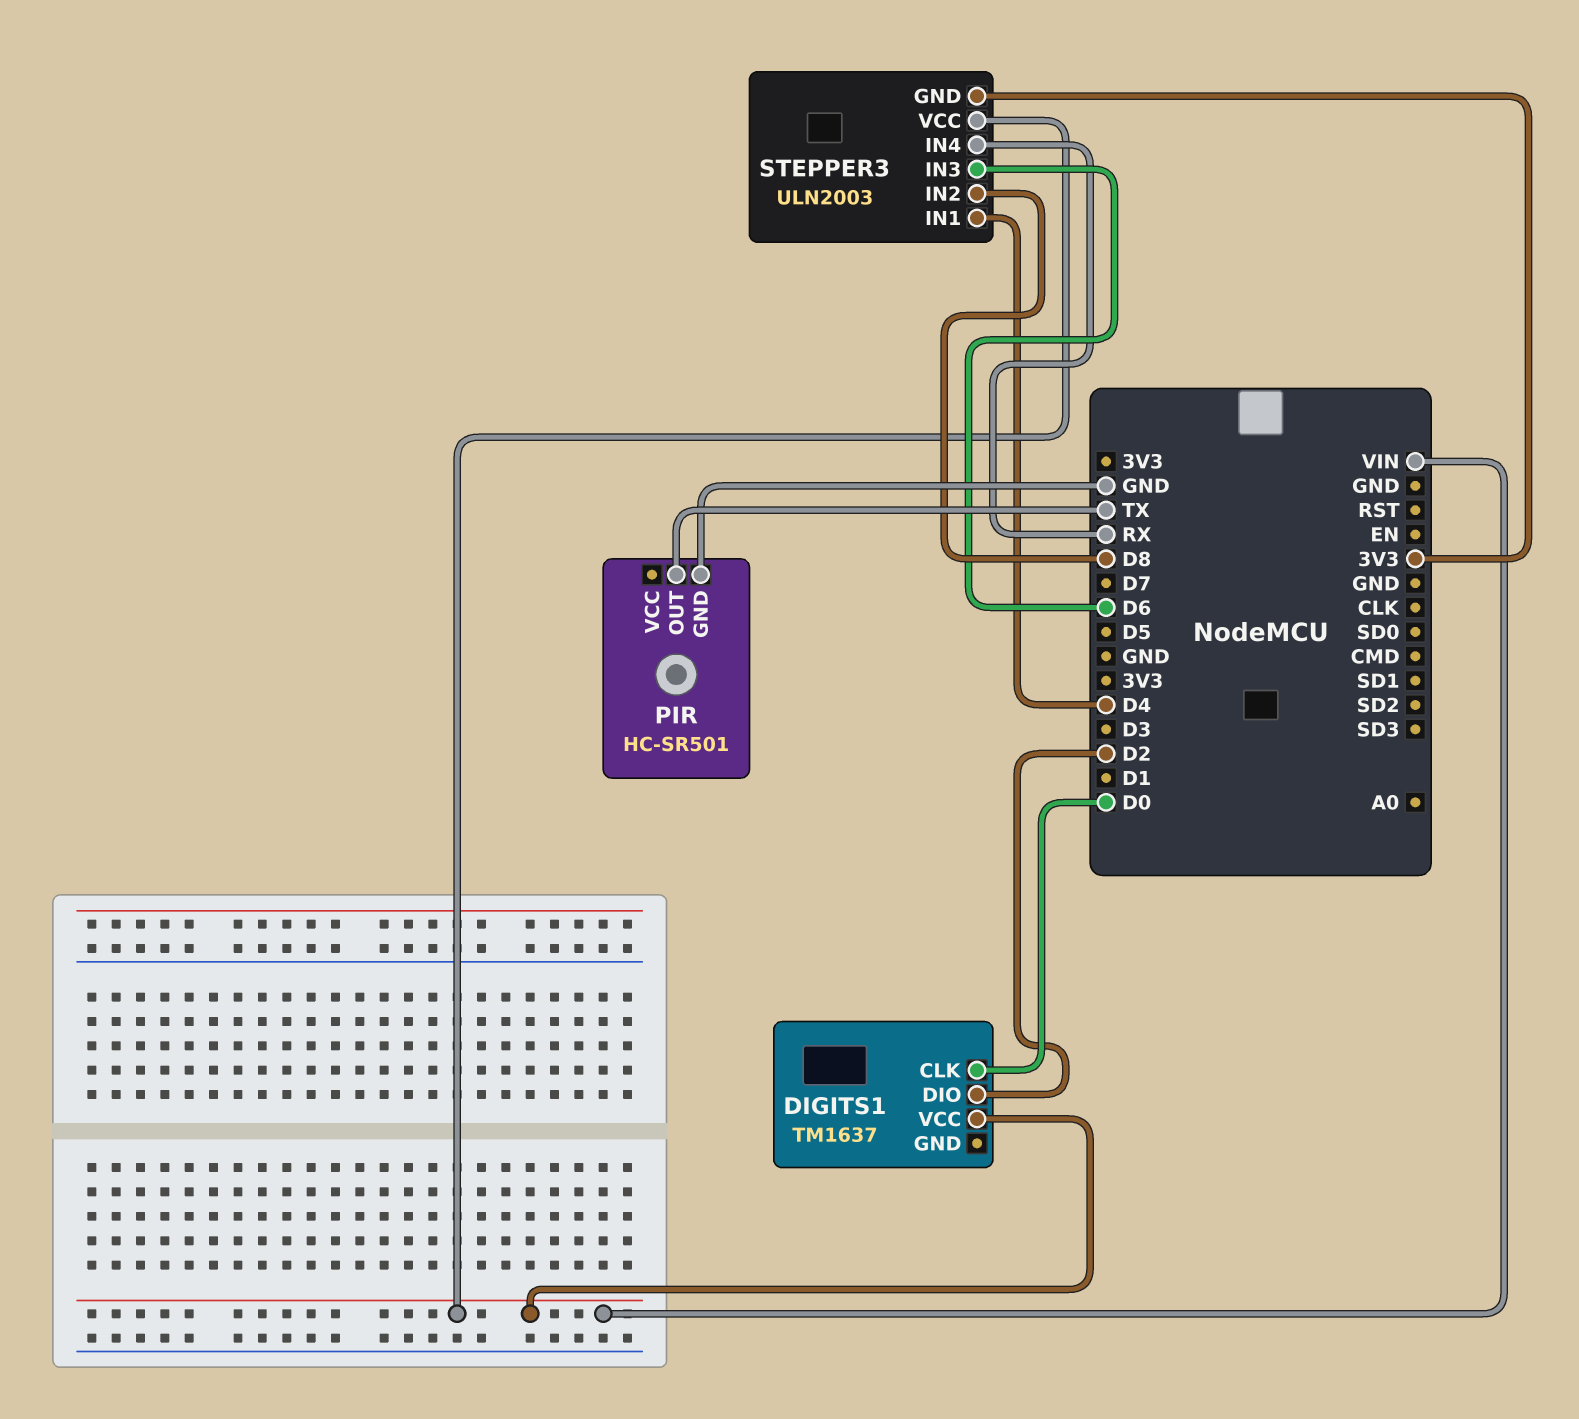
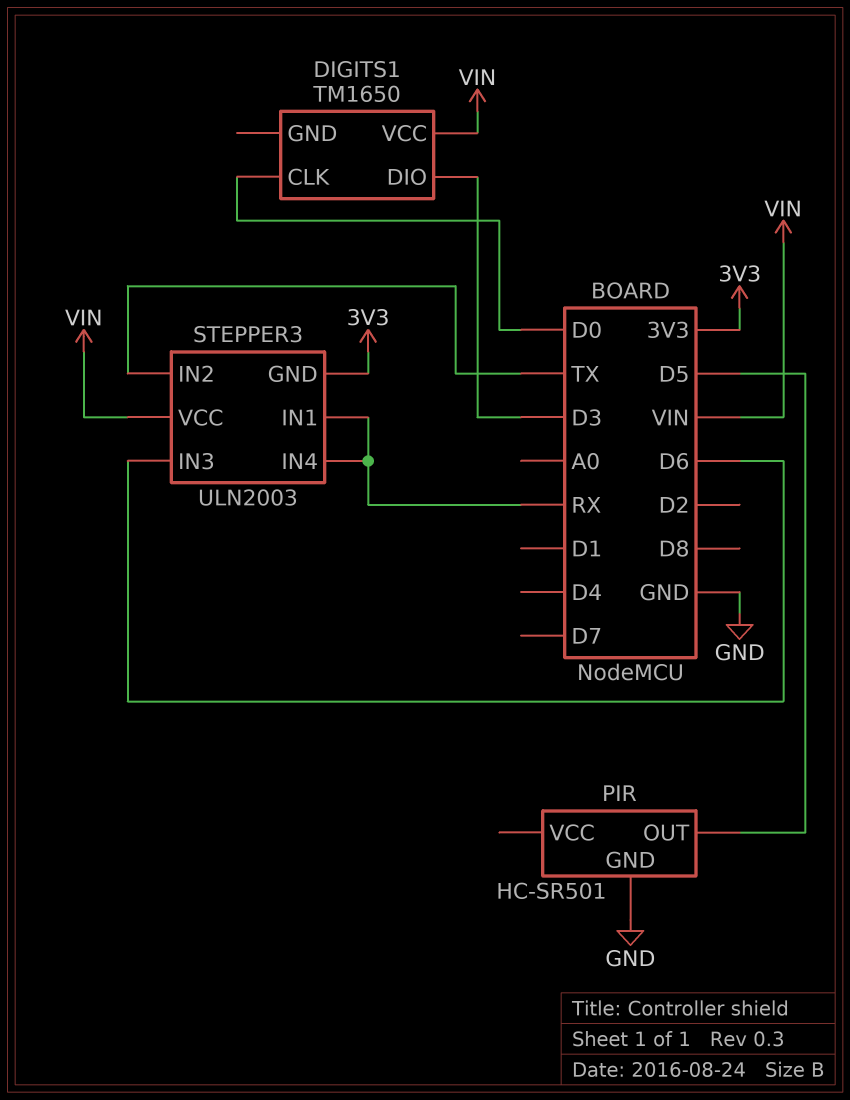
DIGITS1: TM1637 -> TM1650
DIGITS1 pin DIO: D2 -> D3
PIR pin OUT: TX -> D5
STEPPER3 pin IN1: D4 -> RX
STEPPER3 pin IN2: D8 -> TX

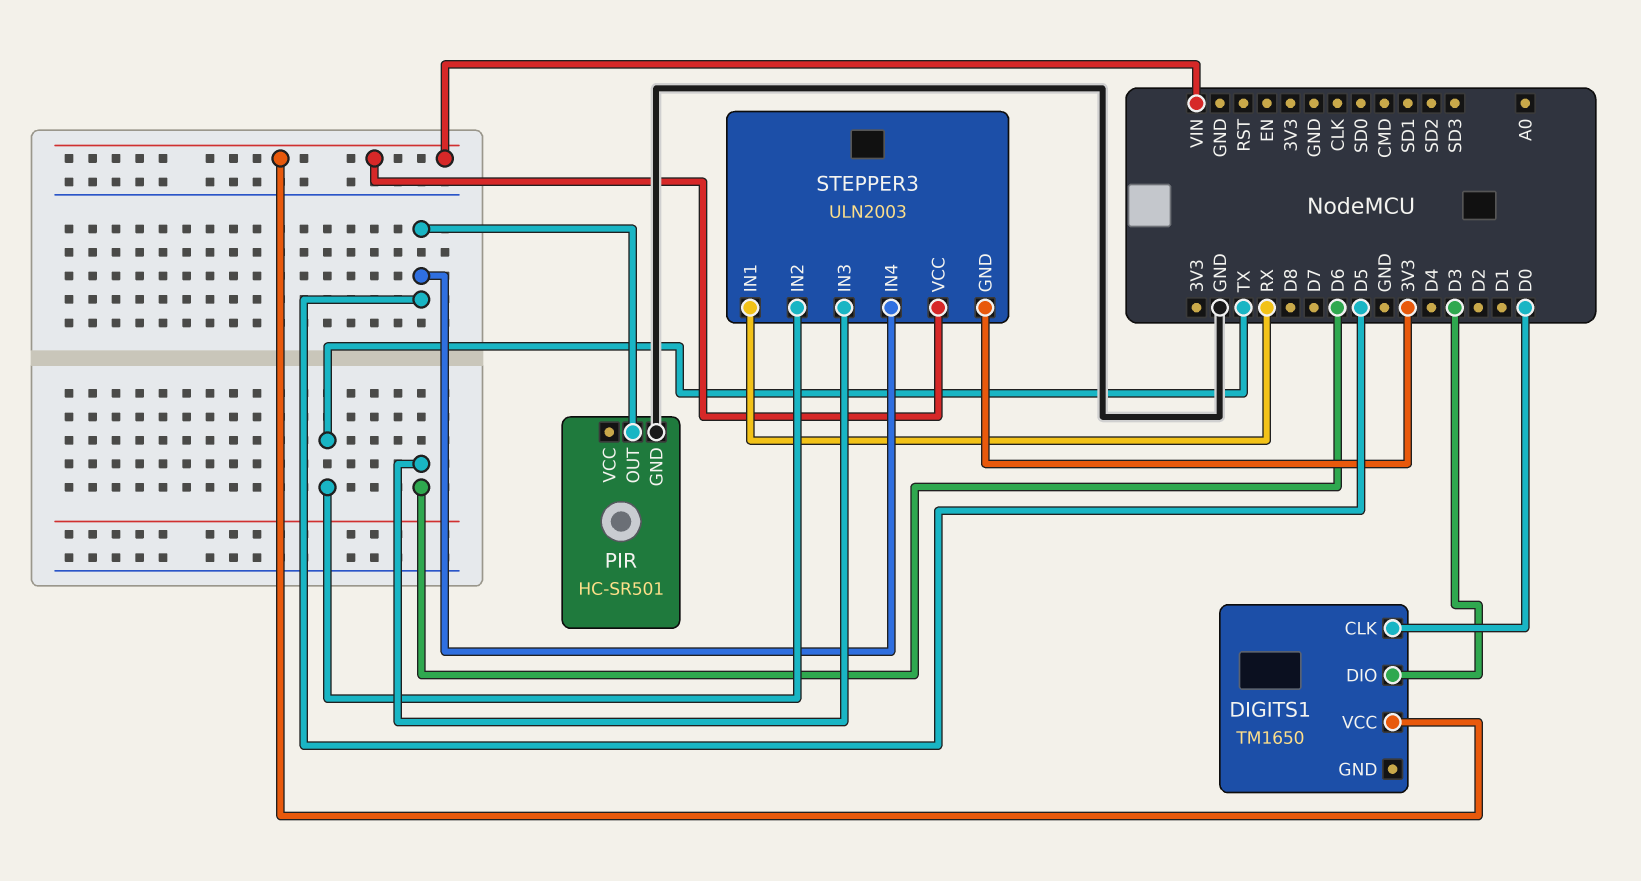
STEPPER3 pin IN4: RX -> D5

